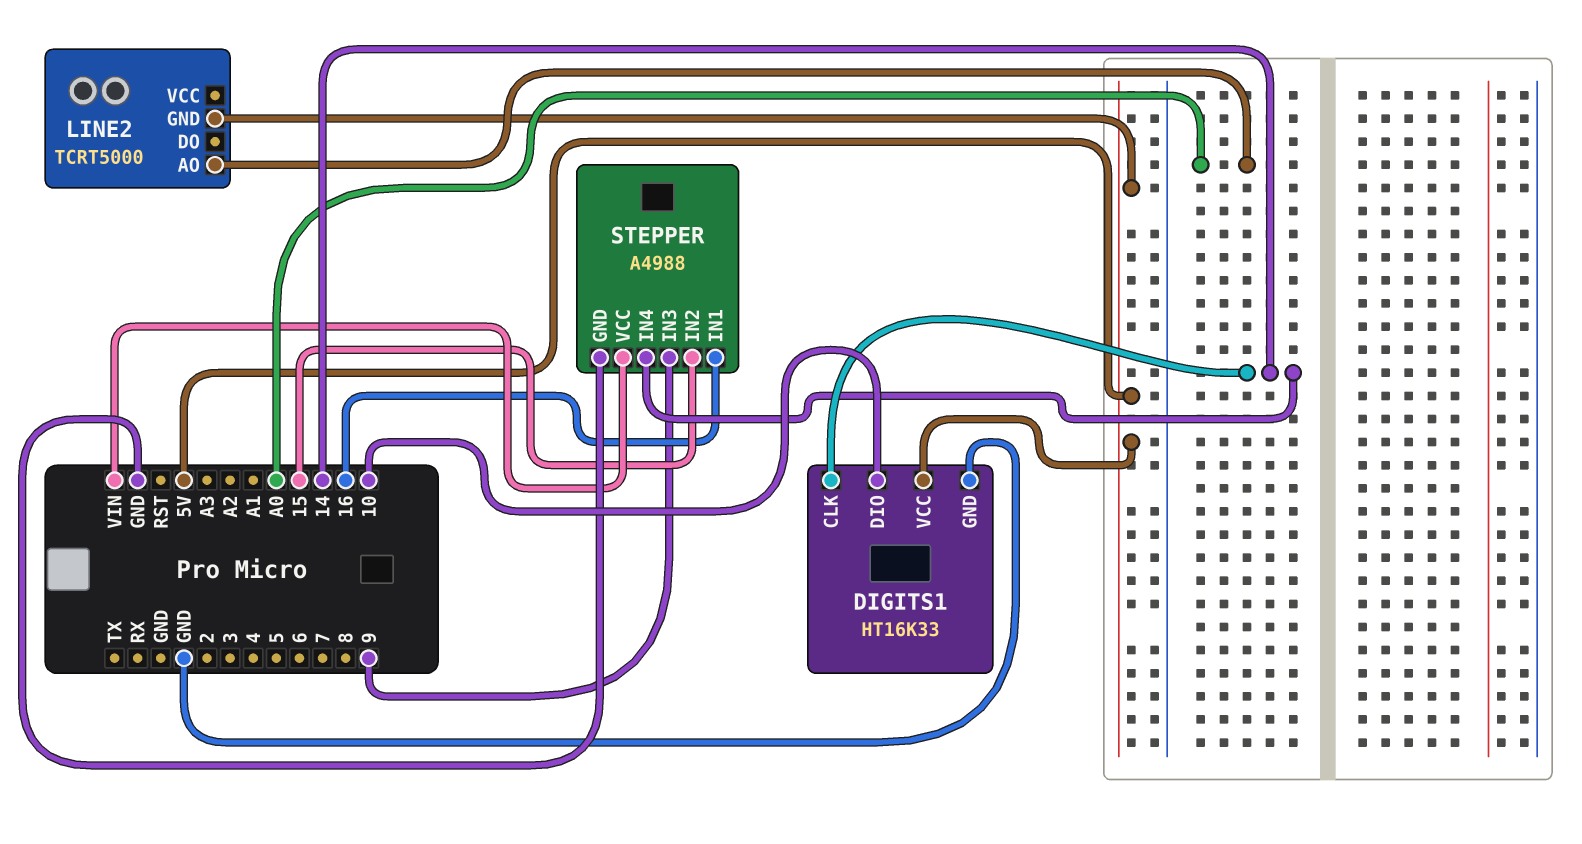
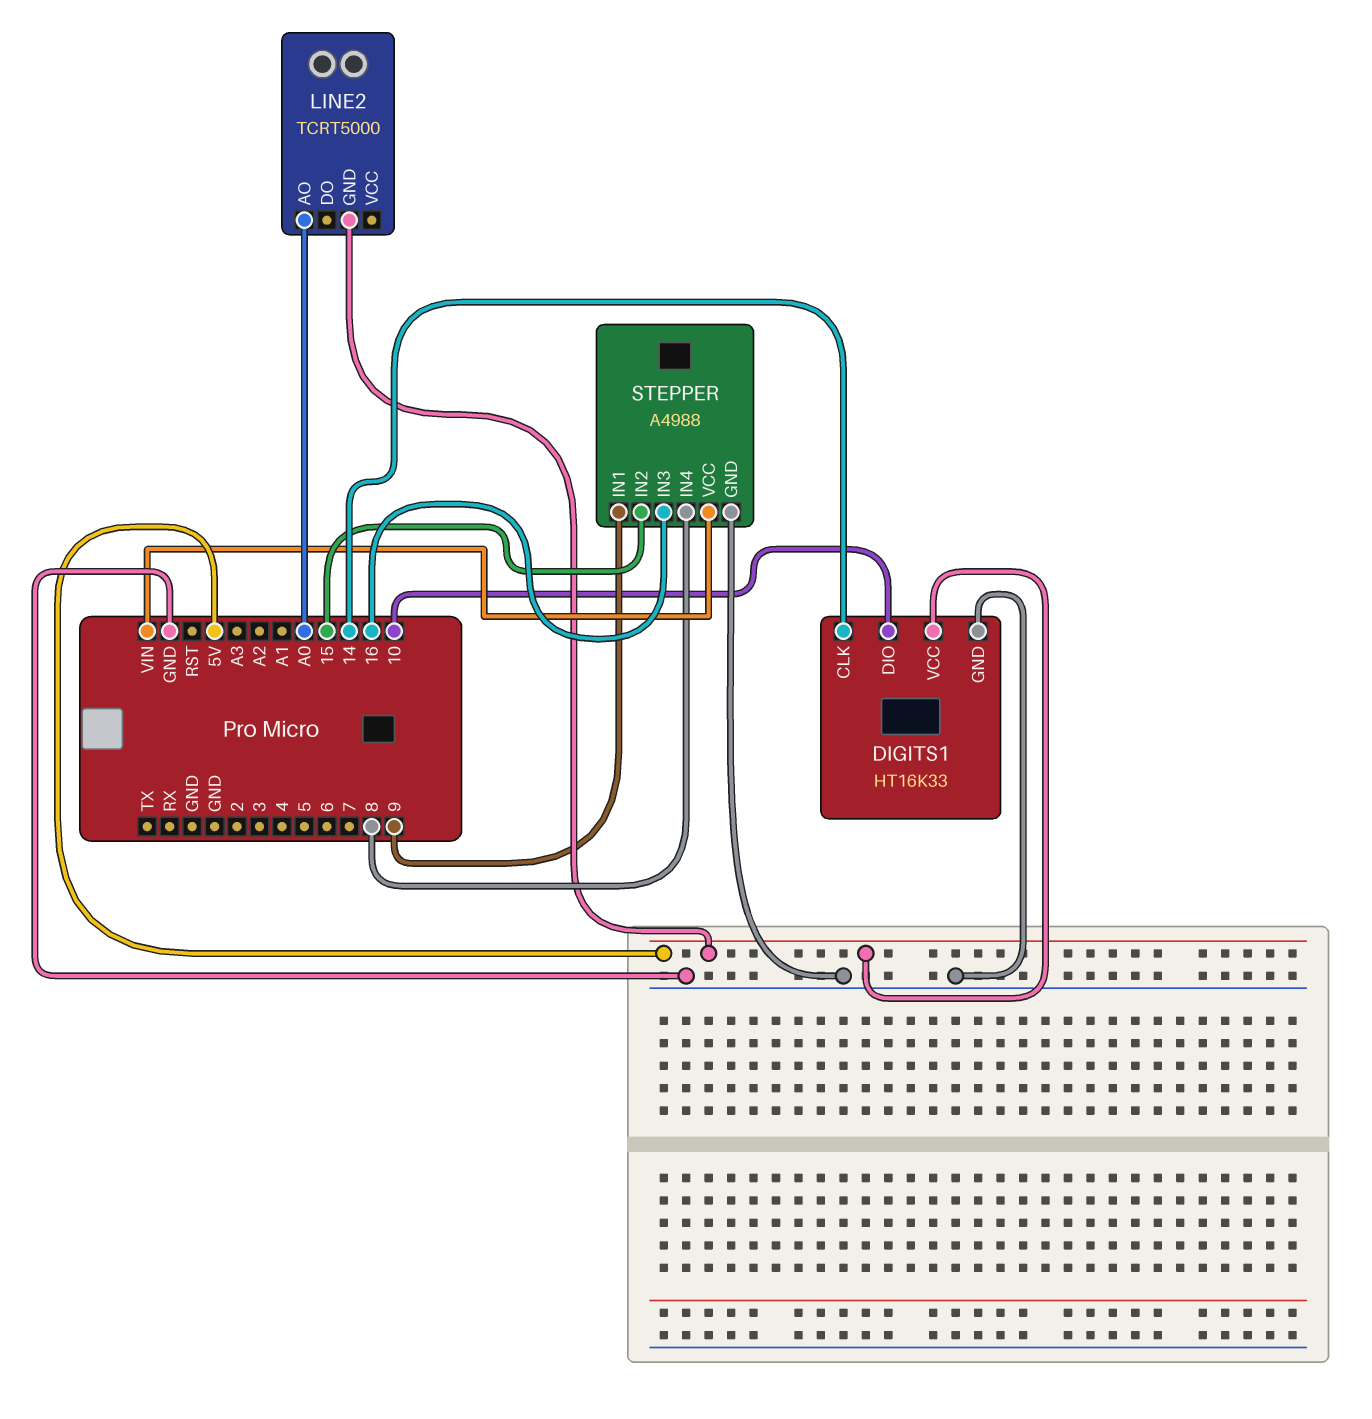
STEPPER pin IN1: 16 -> 9
STEPPER pin IN3: 9 -> 16
STEPPER pin IN4: 14 -> 8

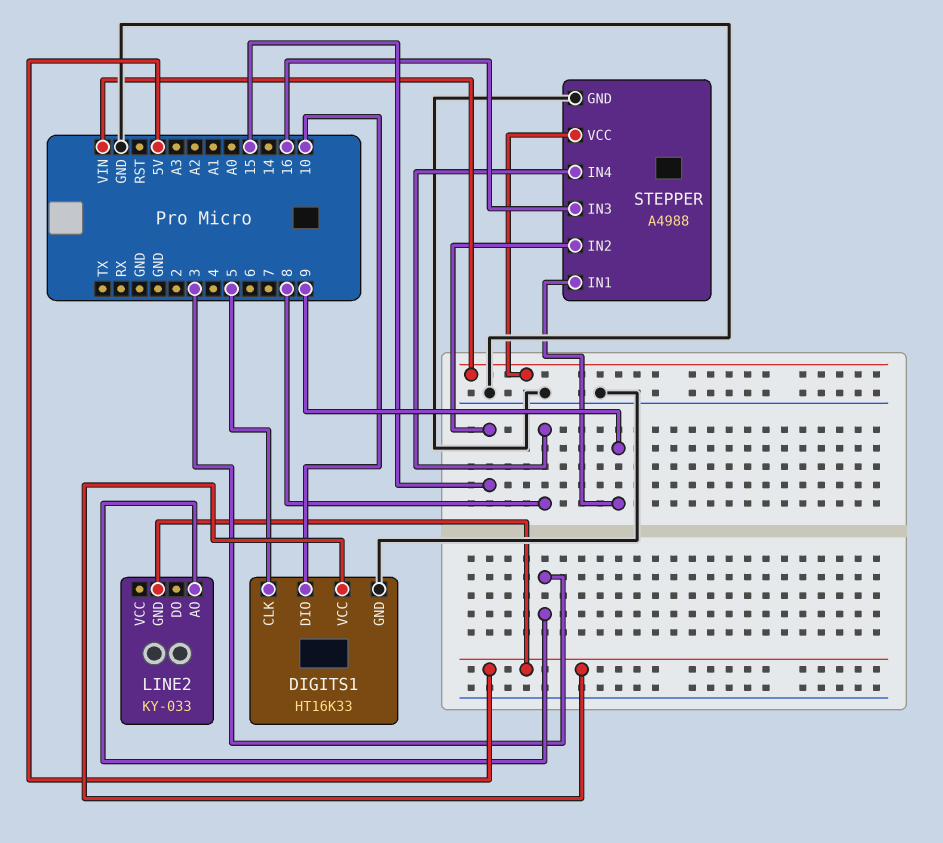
DIGITS1 pin CLK: 14 -> 5
LINE2: TCRT5000 -> KY-033
LINE2 pin AO: A0 -> 3

